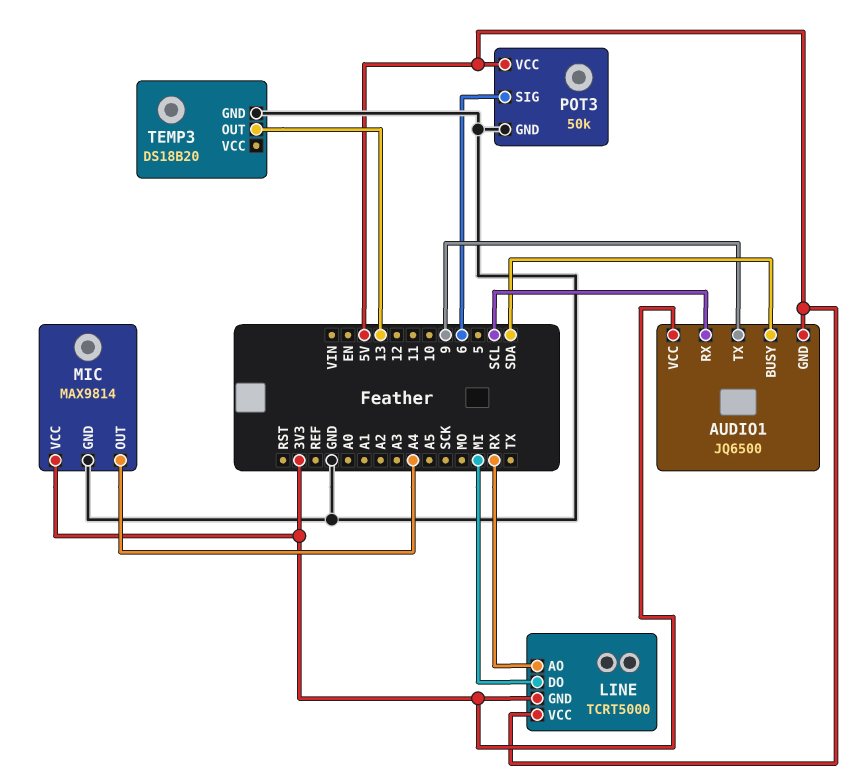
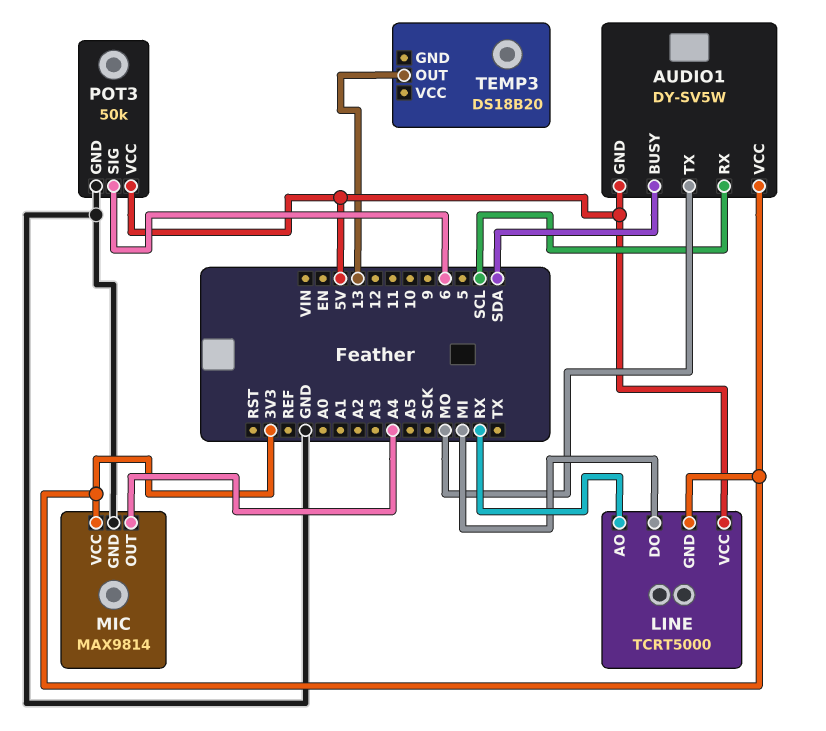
AUDIO1: JQ6500 -> DY-SV5W
AUDIO1 pin TX: 9 -> MO
TEMP3 pin GND: GND -> none

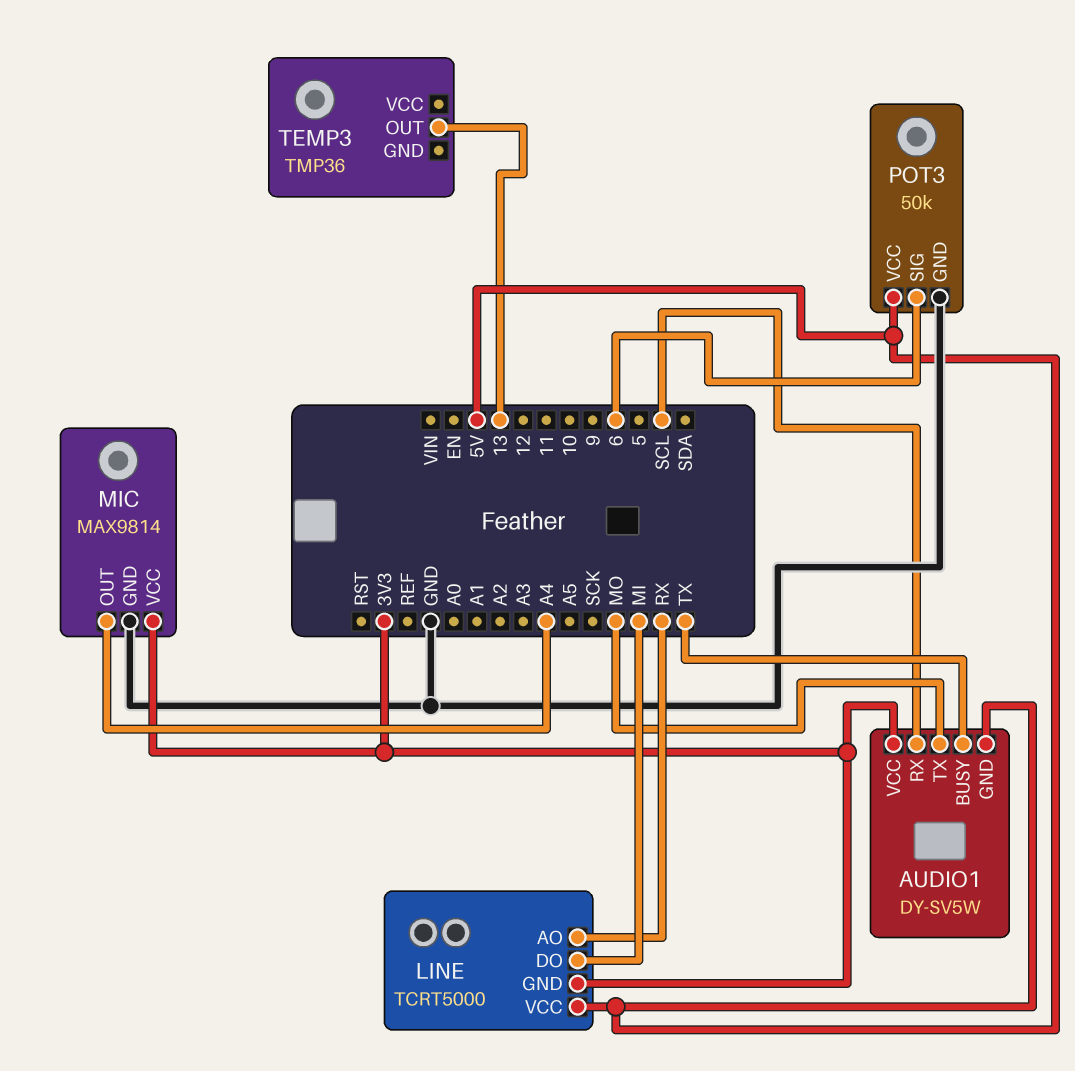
AUDIO1 pin BUSY: SDA -> TX
TEMP3: DS18B20 -> TMP36

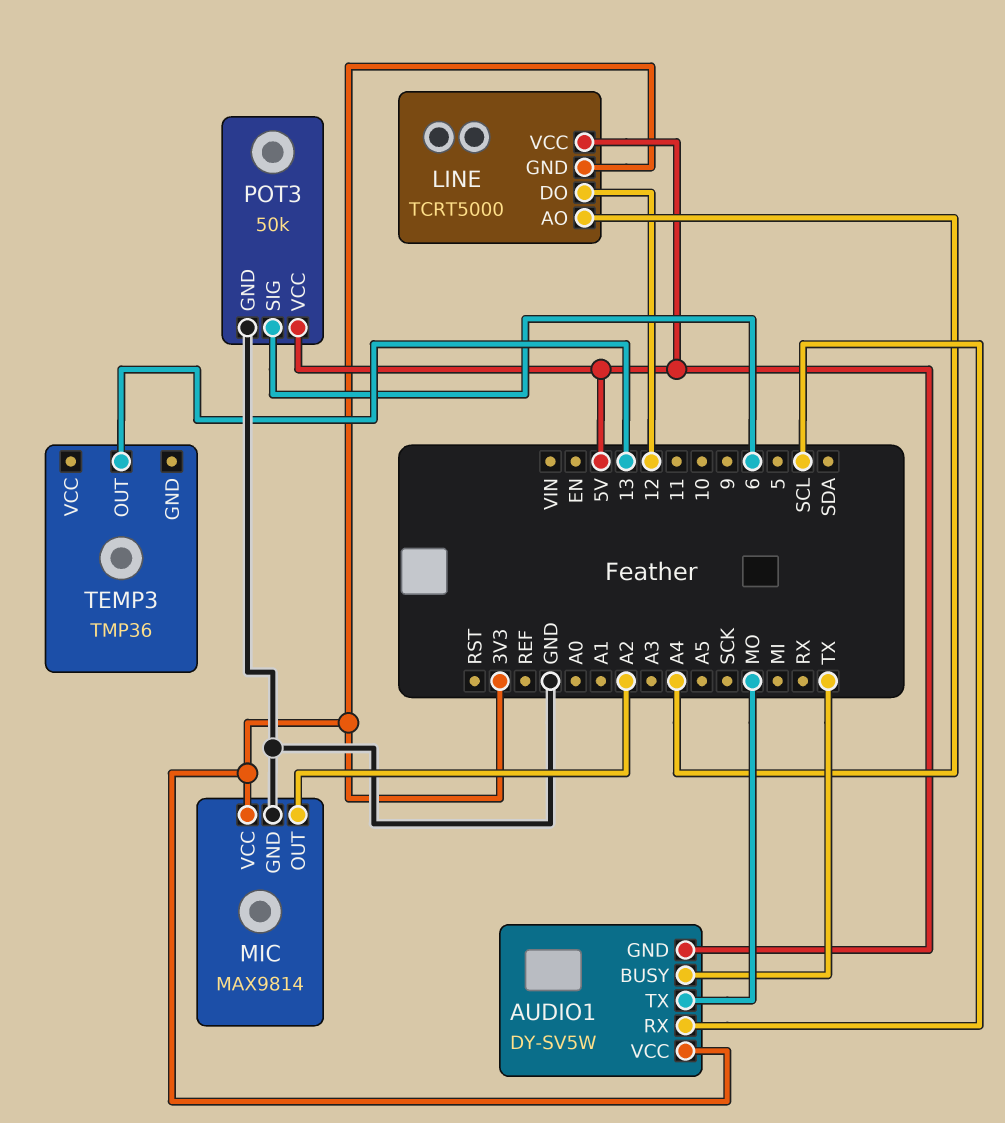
LINE pin AO: RX -> A4
LINE pin DO: MI -> 12
MIC pin OUT: A4 -> A2

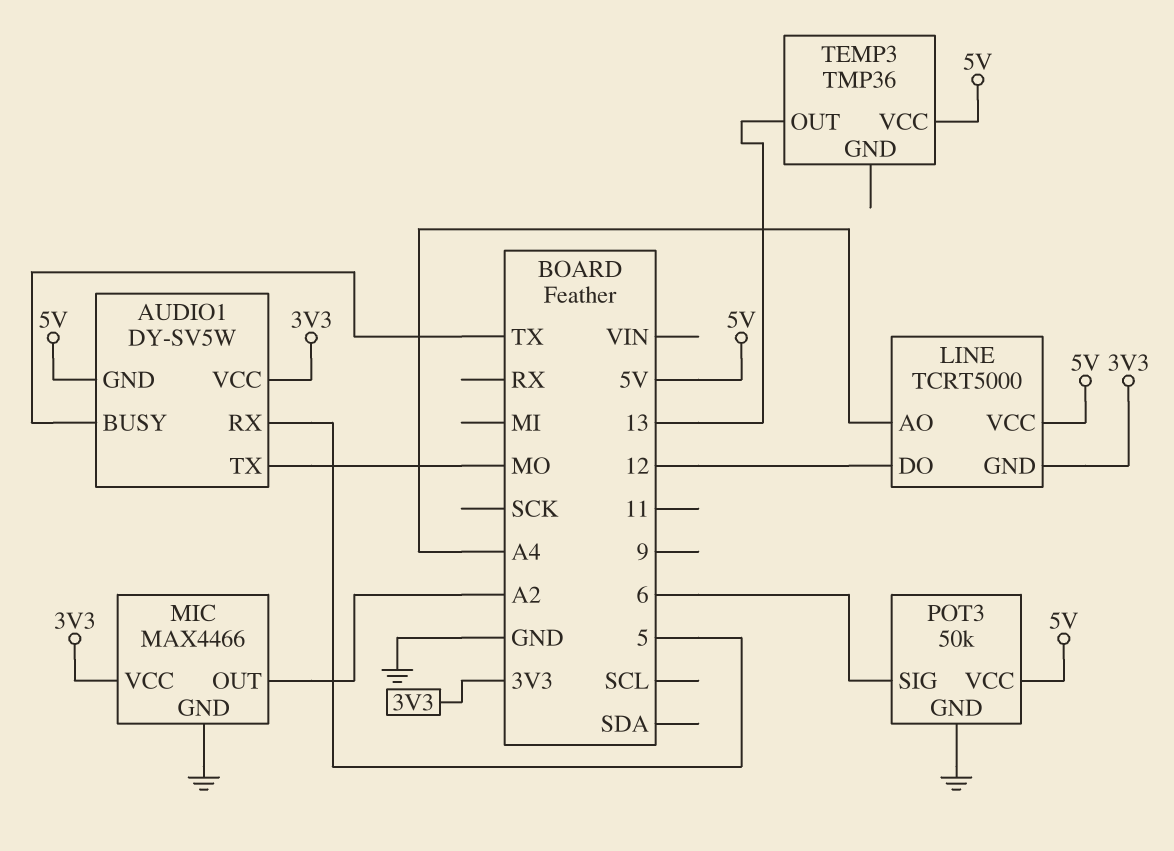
AUDIO1 pin RX: SCL -> 5
MIC: MAX9814 -> MAX4466
TEMP3 pin VCC: none -> 5V

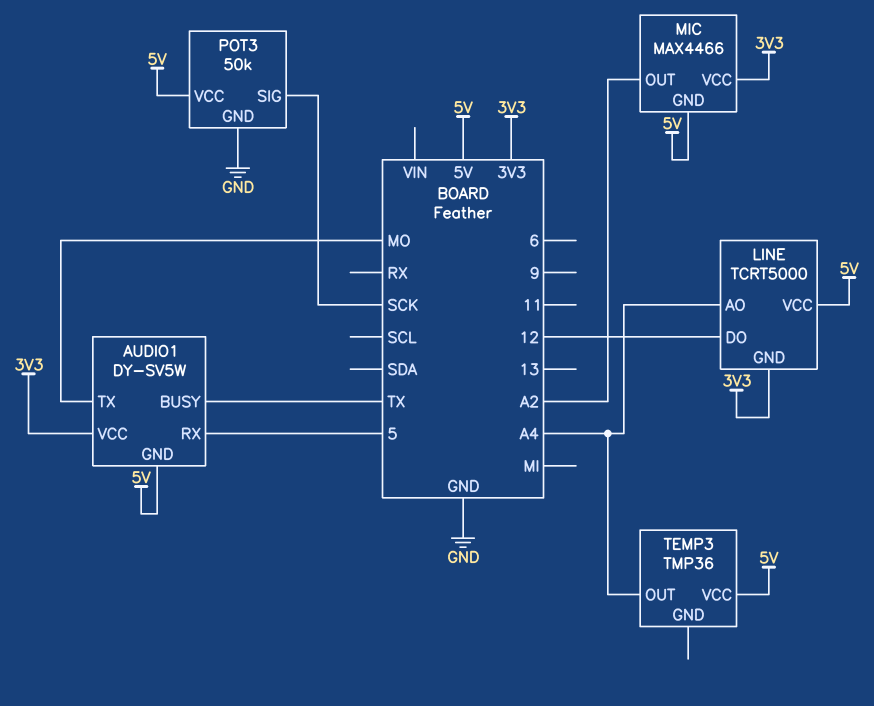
MIC pin GND: GND -> 5V
POT3 pin SIG: 6 -> SCK
TEMP3 pin OUT: 13 -> A4

